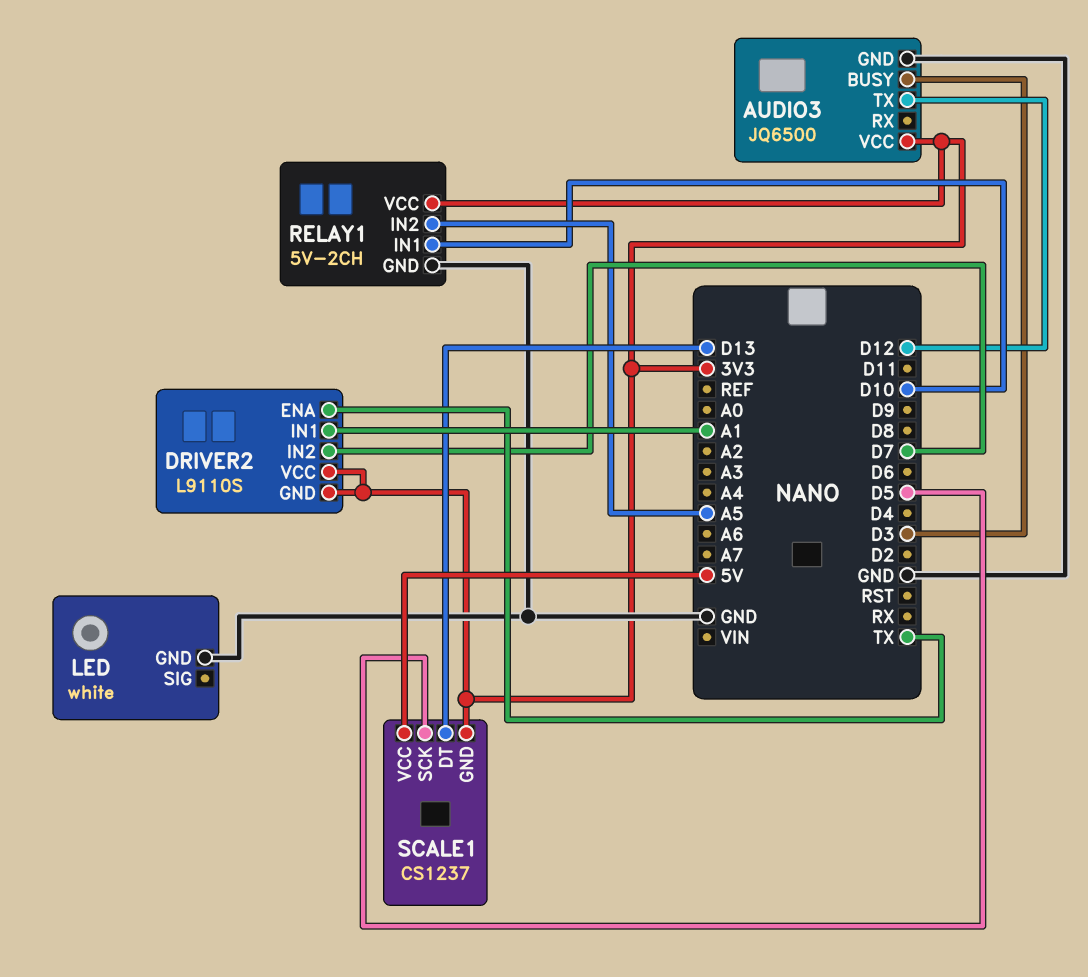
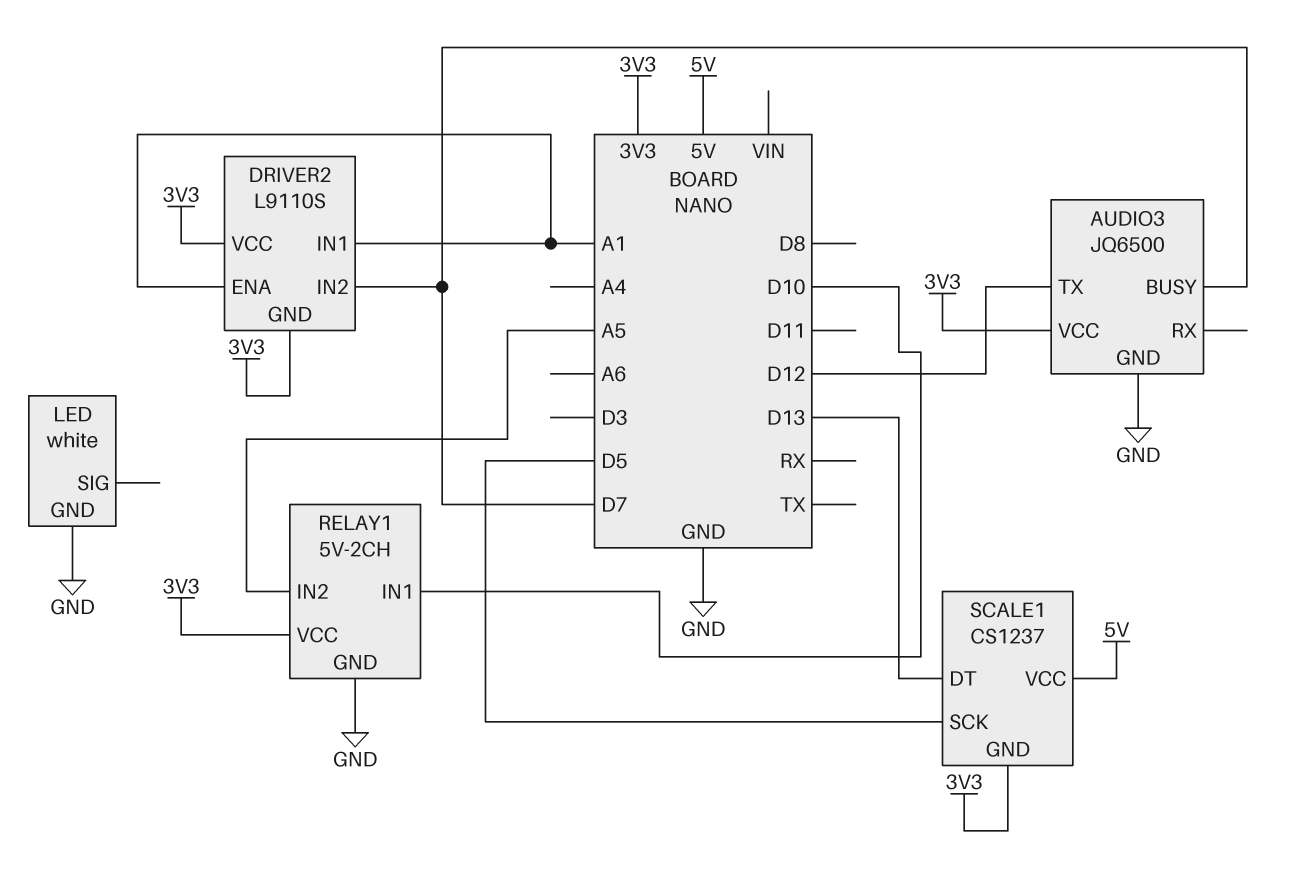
AUDIO3 pin BUSY: D3 -> D7
DRIVER2 pin ENA: TX -> A1

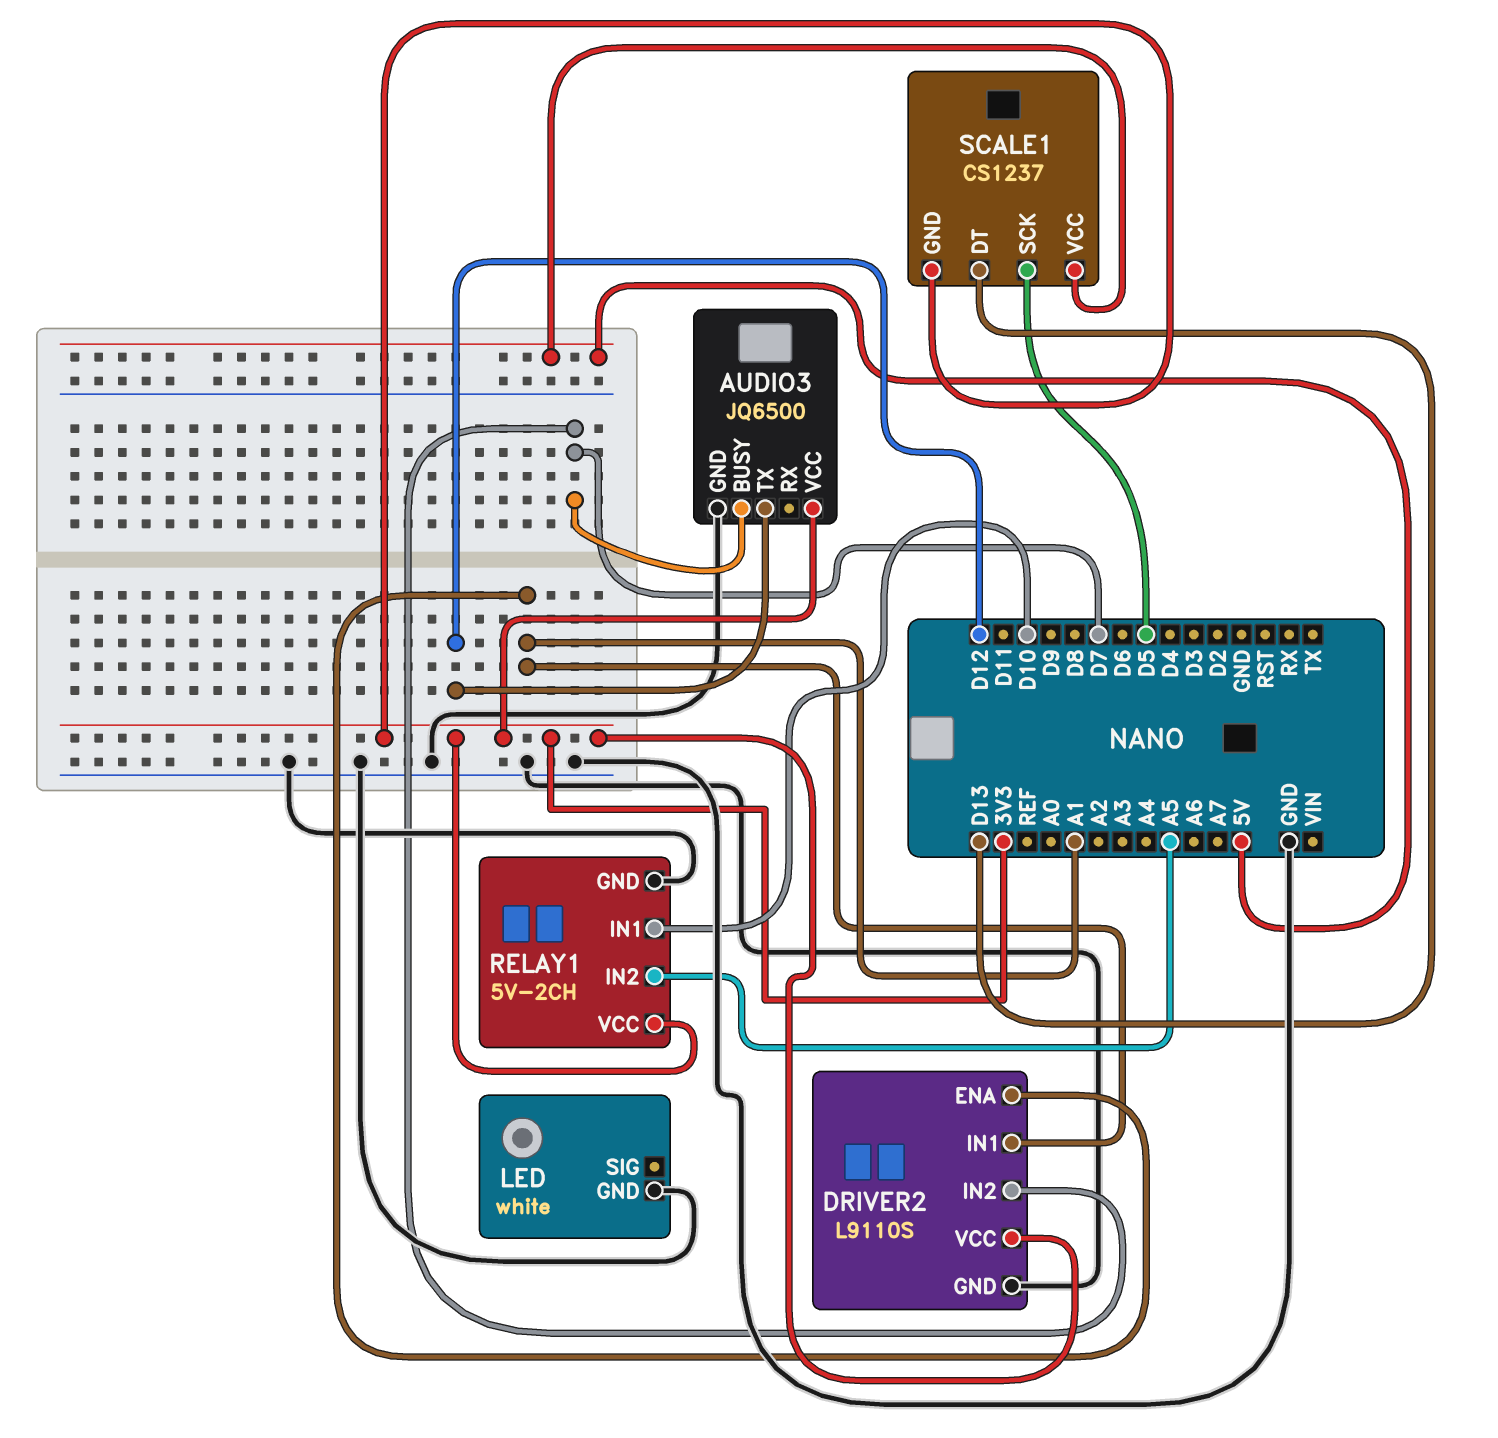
DRIVER2 pin GND: 3V3 -> GND

